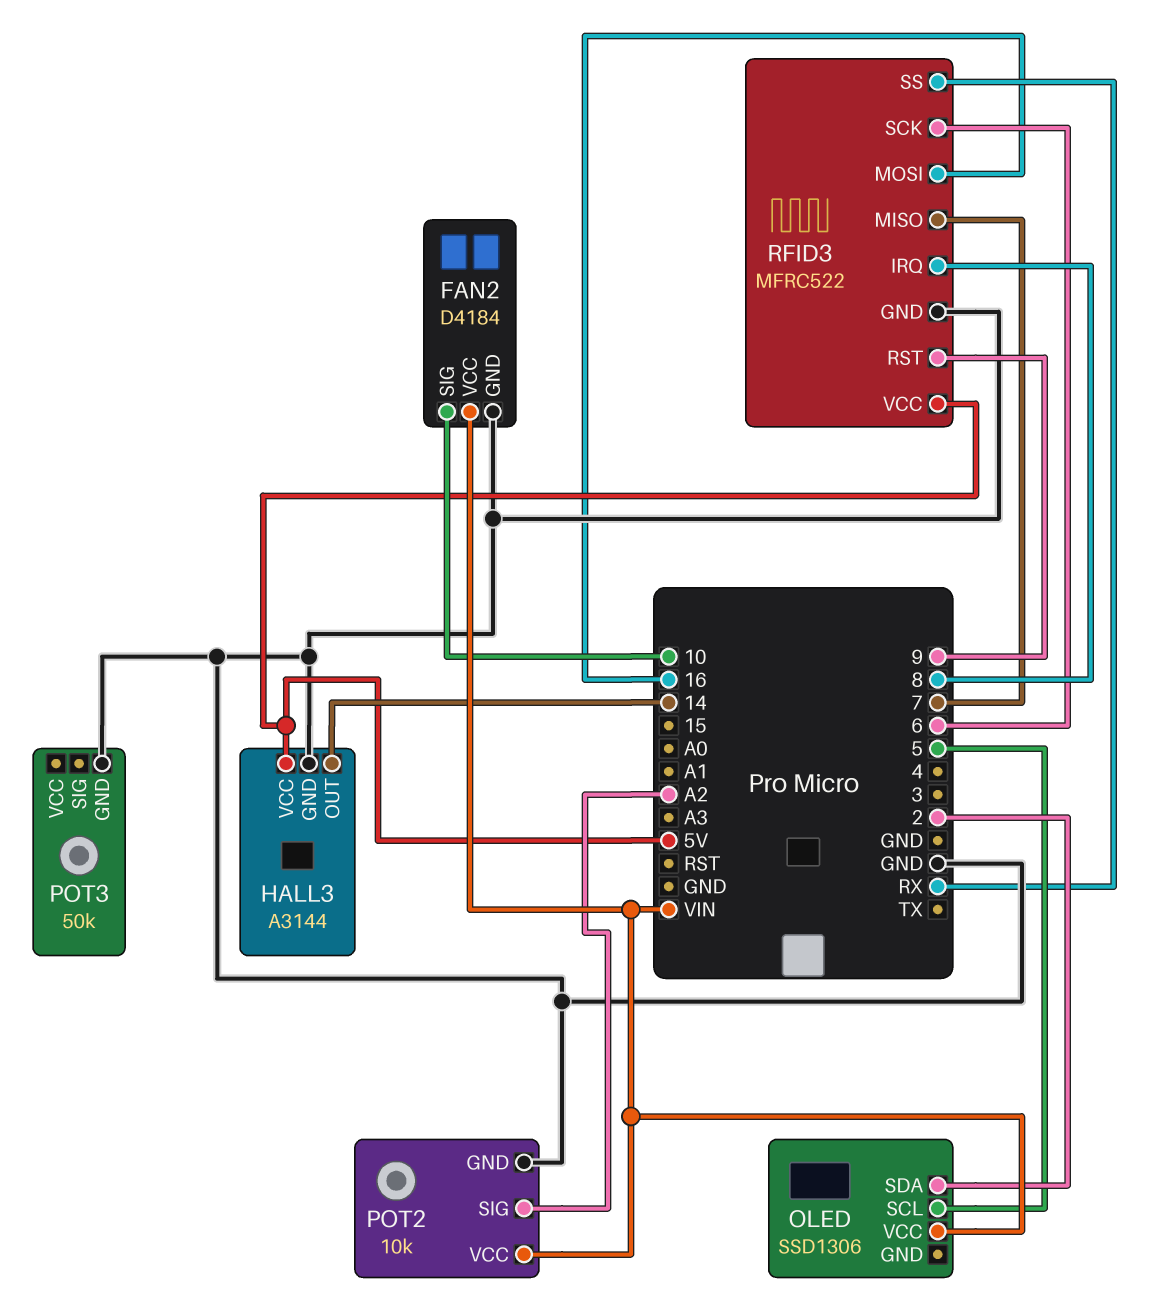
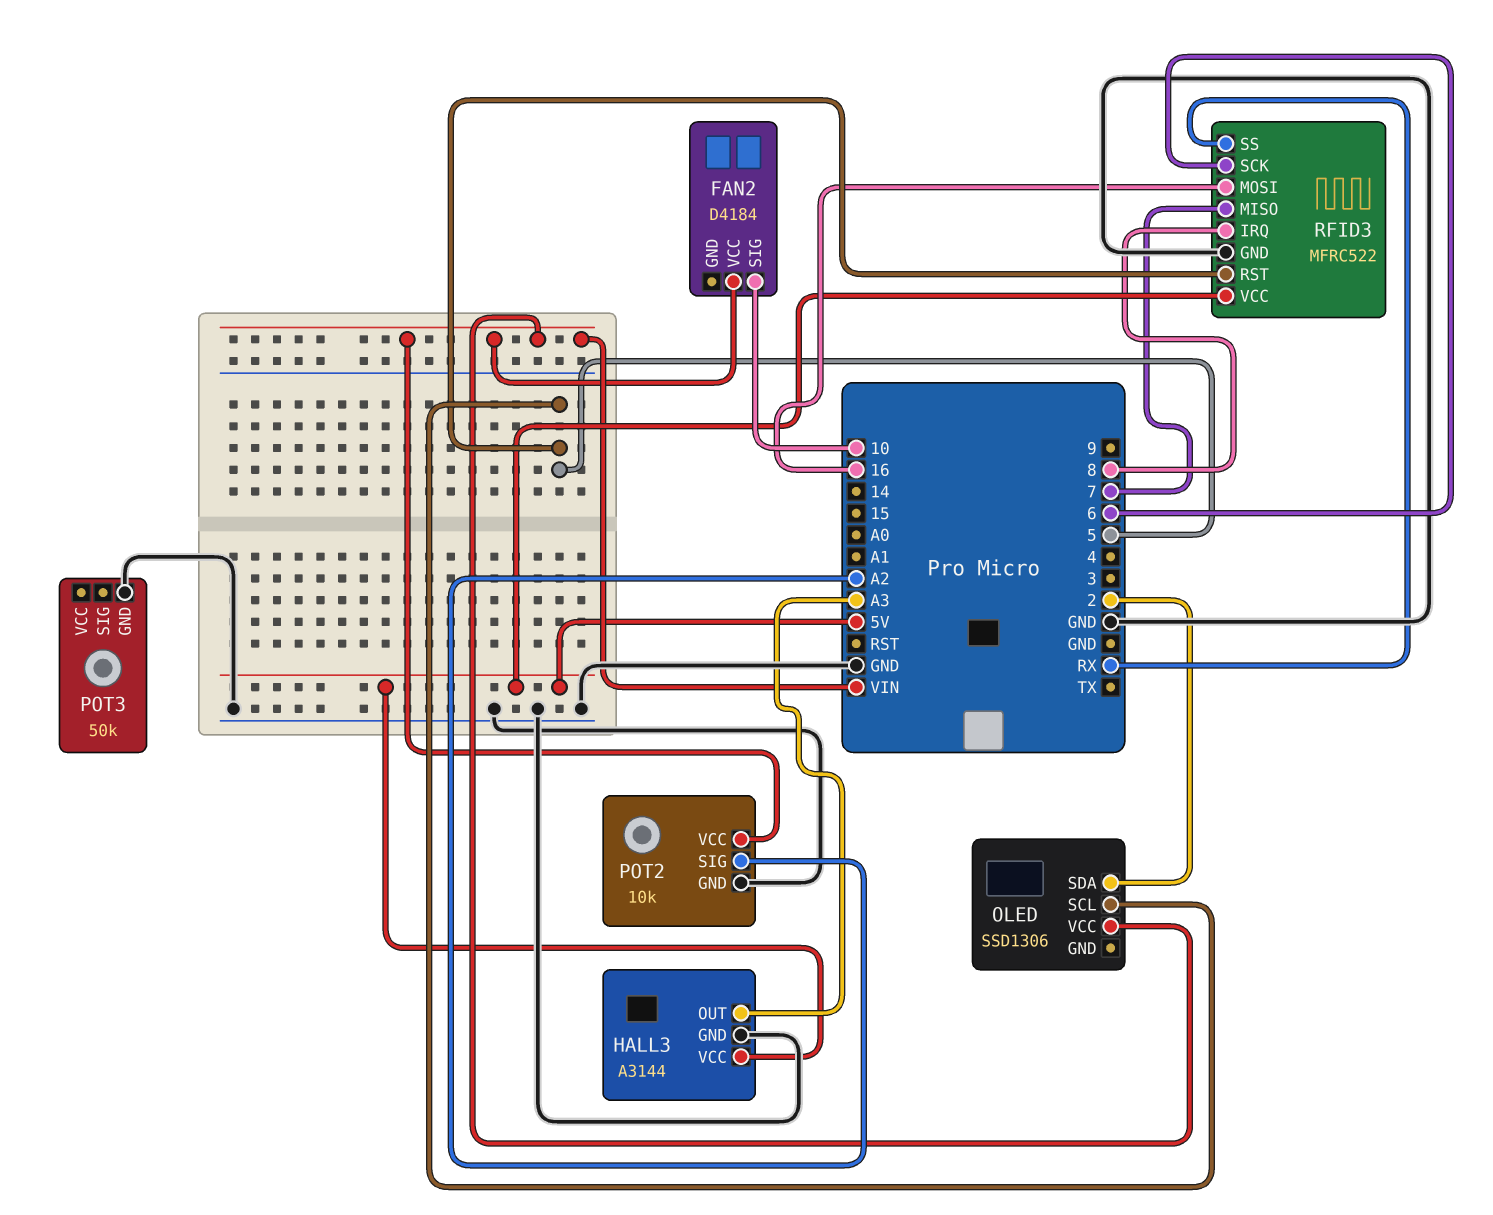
FAN2 pin GND: GND -> none
HALL3 pin OUT: 14 -> A3
RFID3 pin RST: 9 -> 5

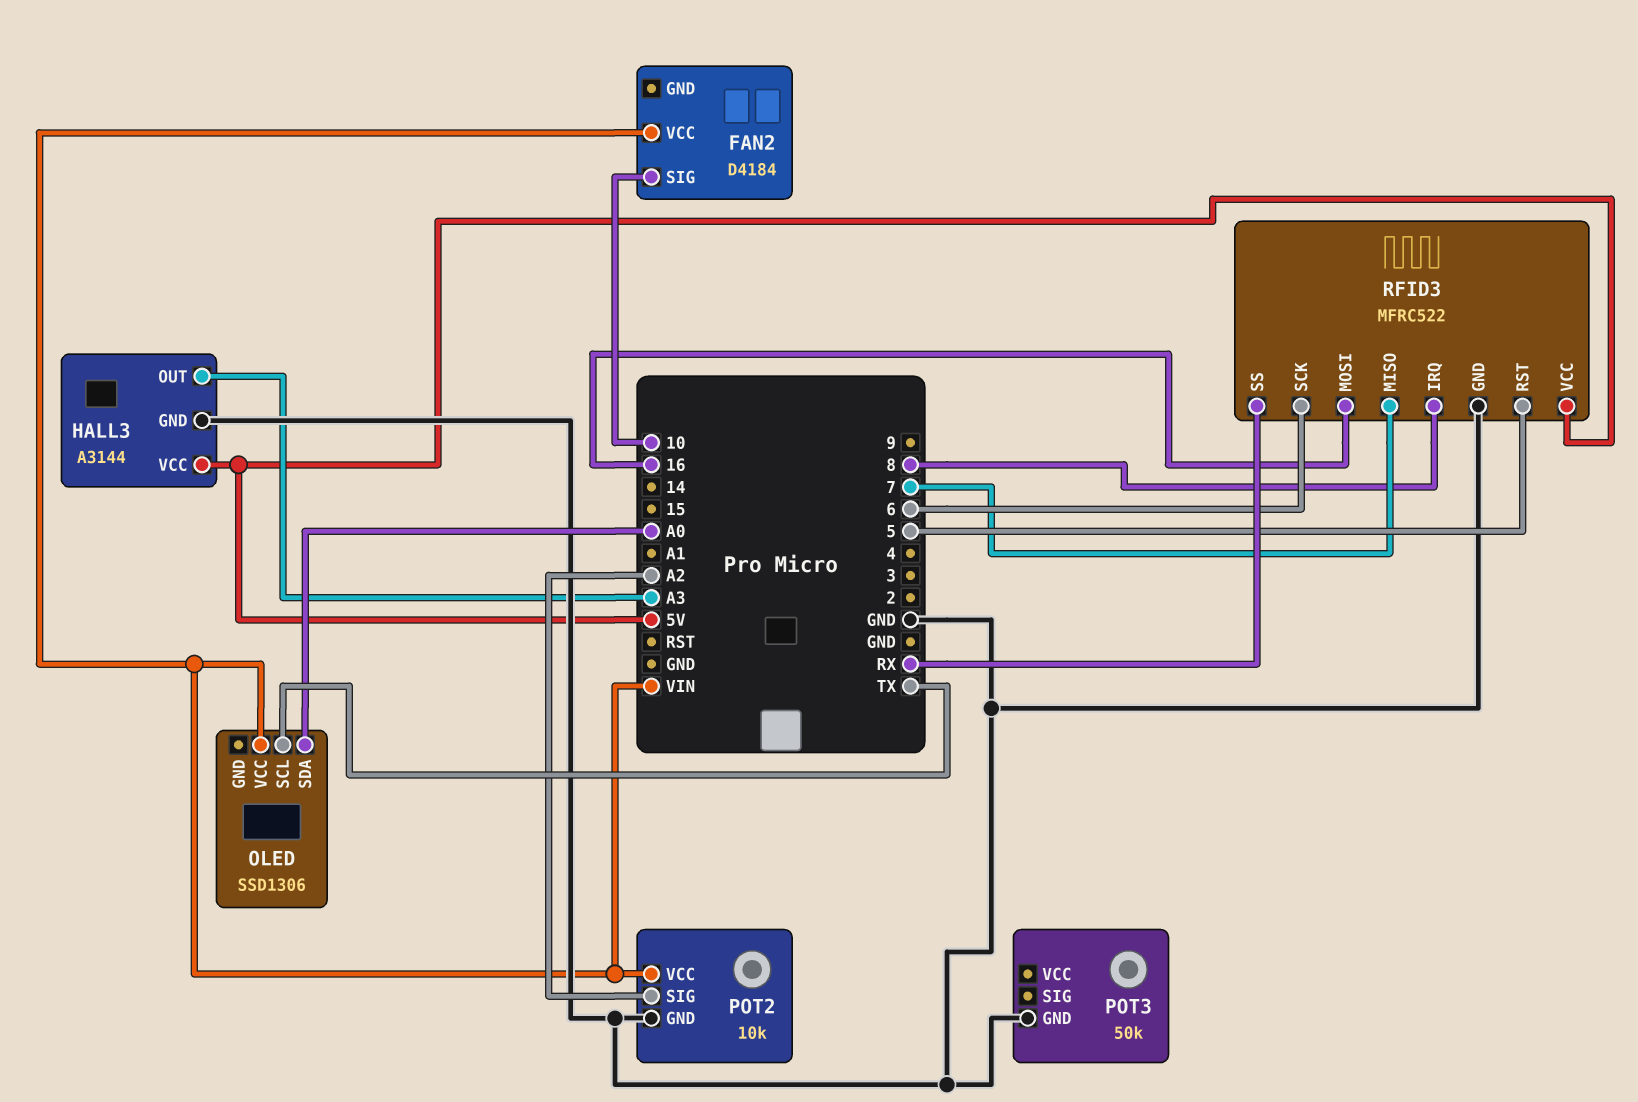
OLED pin SCL: 5 -> TX
OLED pin SDA: 2 -> A0

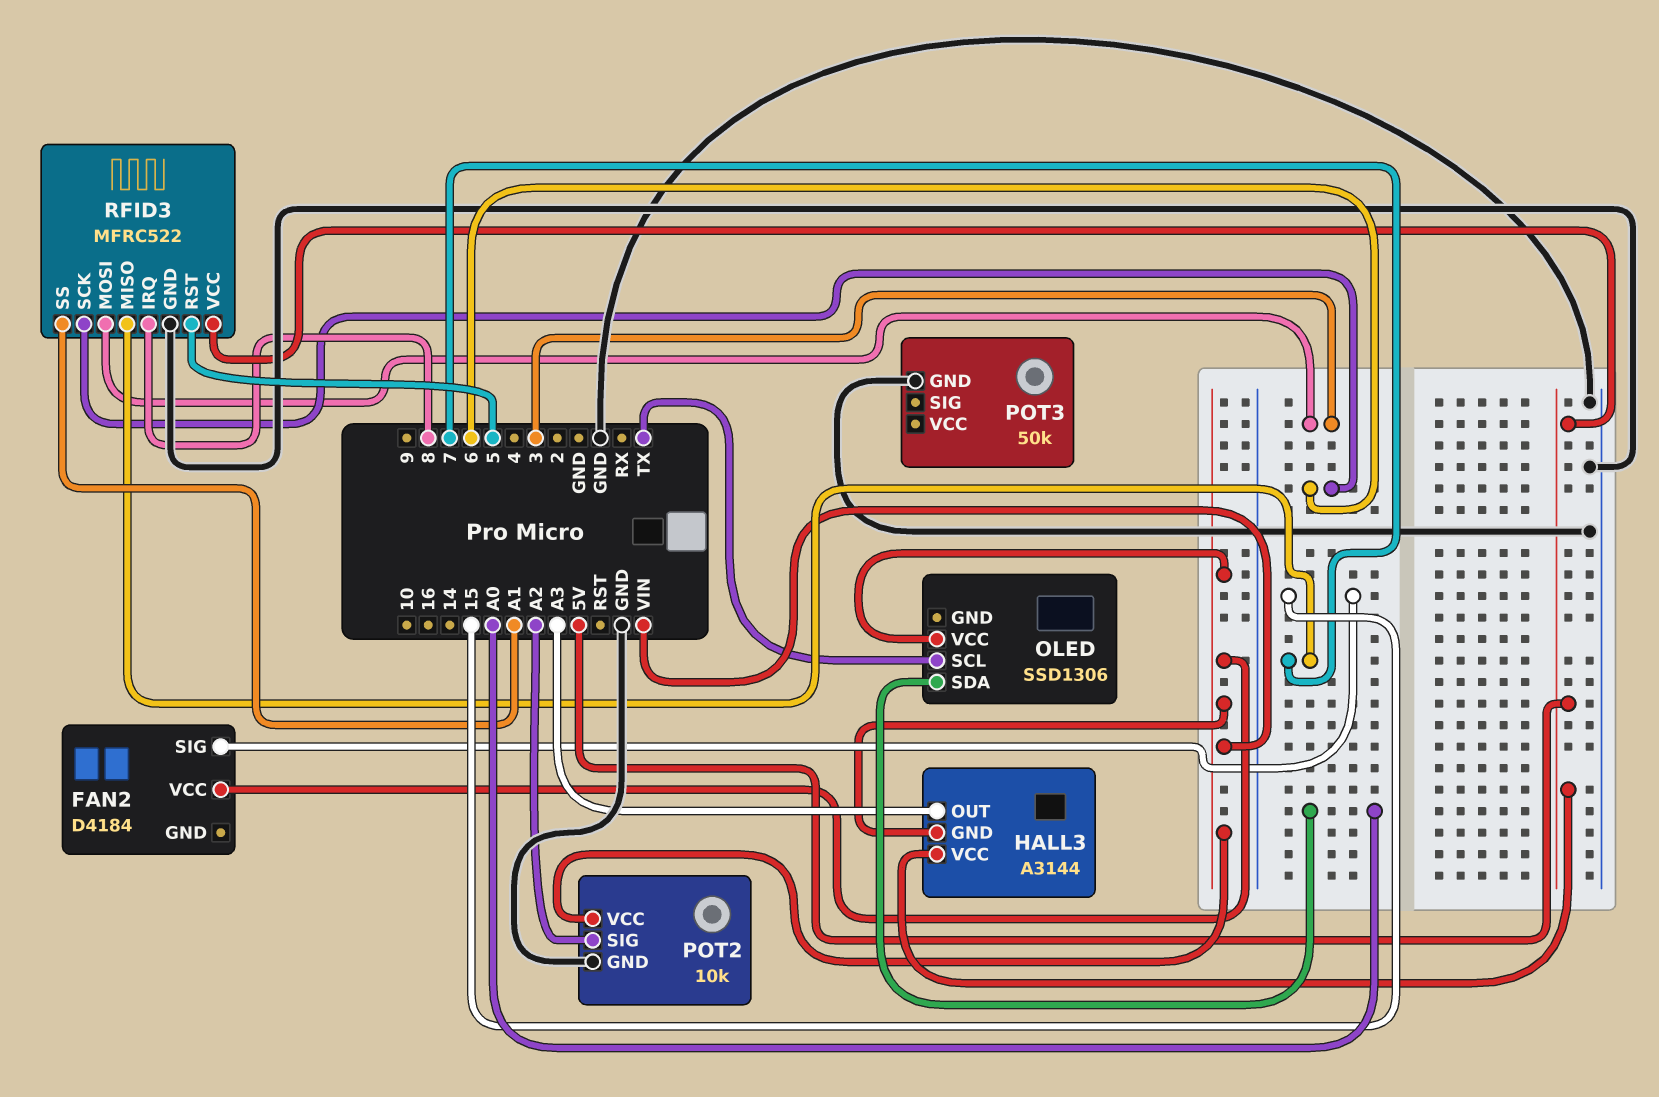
FAN2 pin SIG: 10 -> 15
HALL3 pin GND: GND -> VIN
RFID3 pin MOSI: 16 -> 3
RFID3 pin SS: RX -> A1

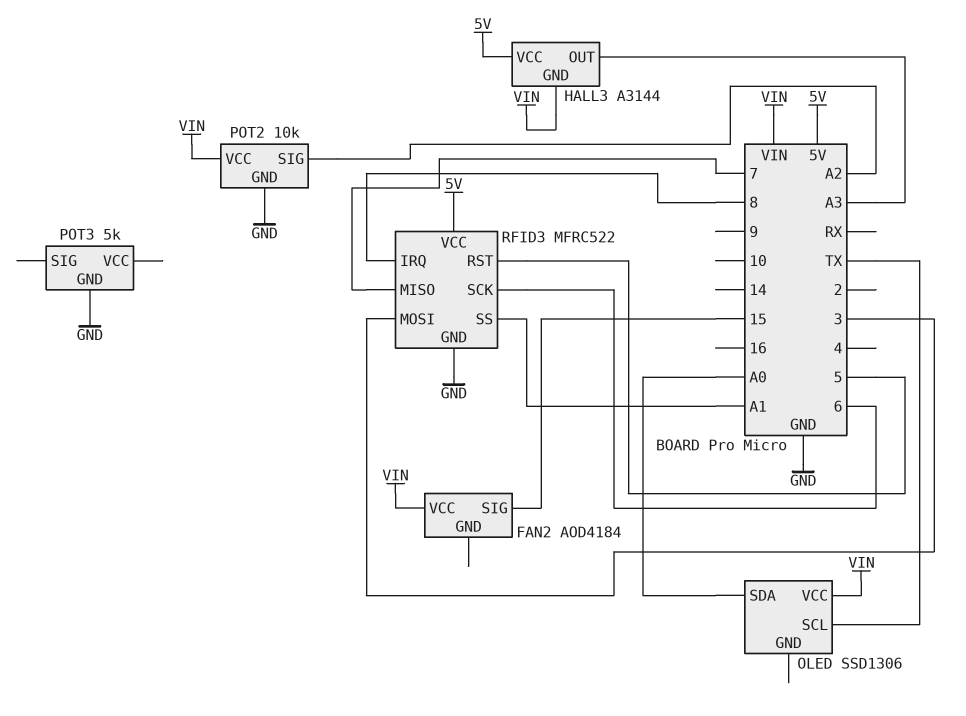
FAN2: D4184 -> AOD4184
POT3: 50k -> 5k

